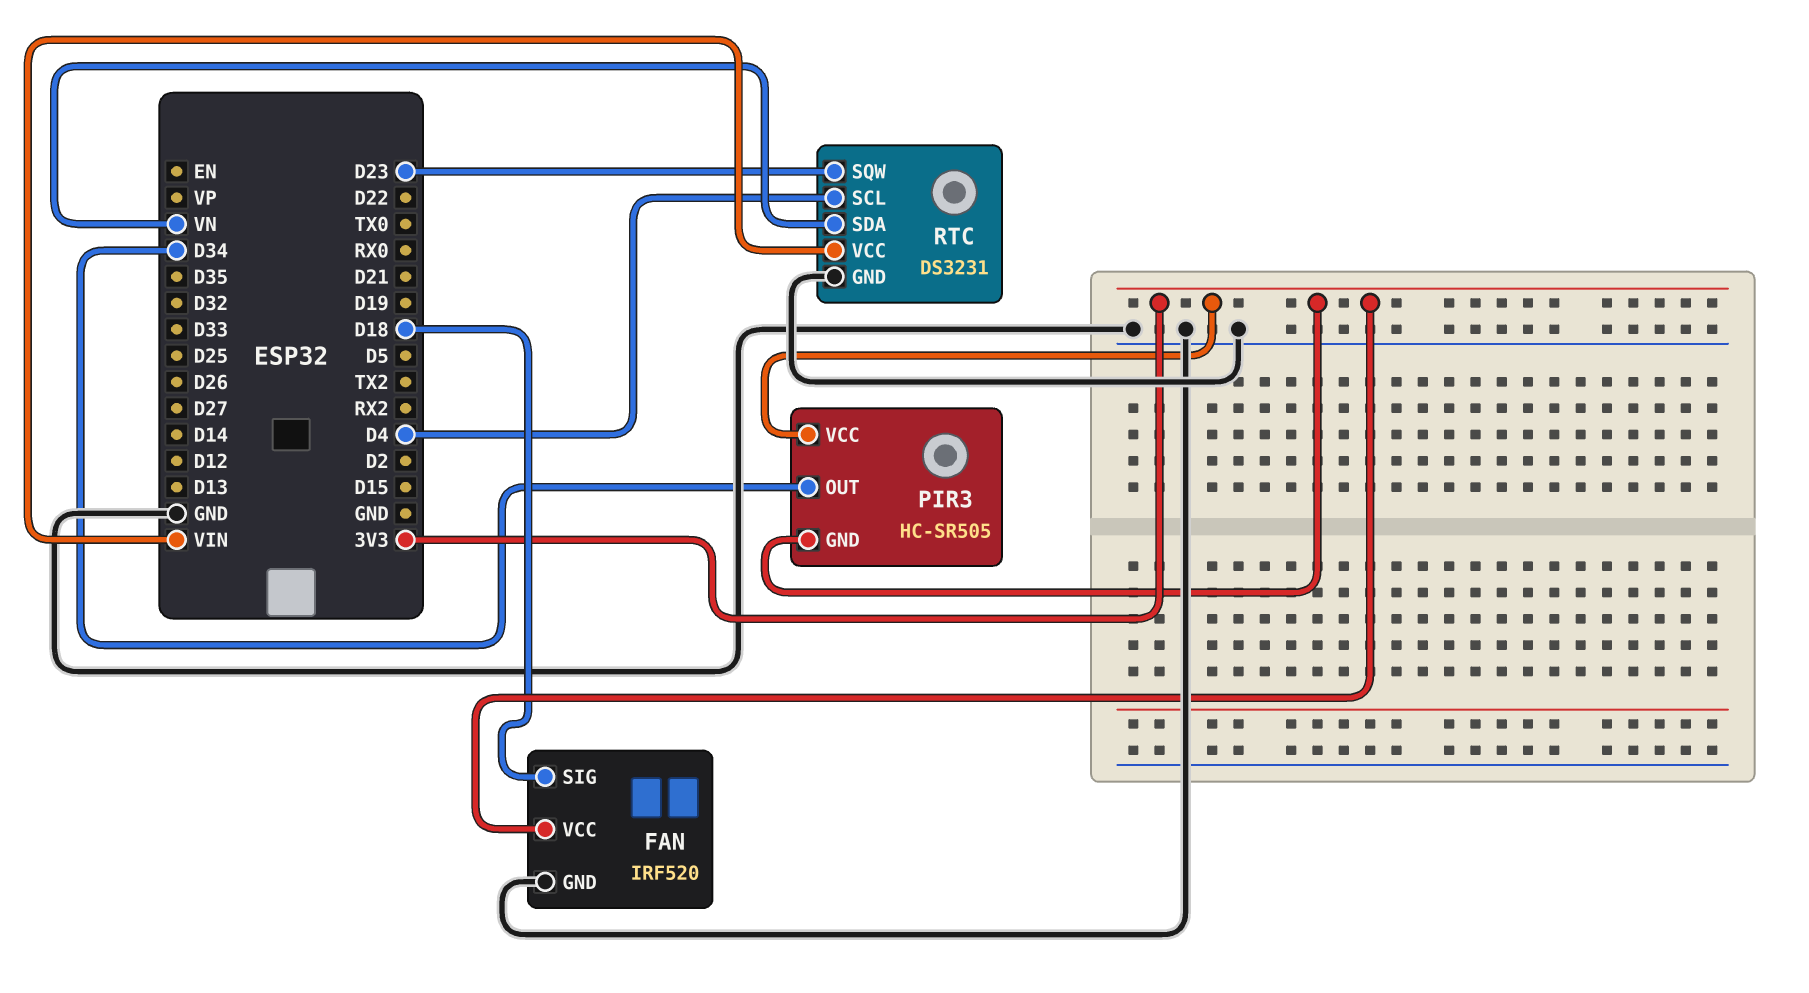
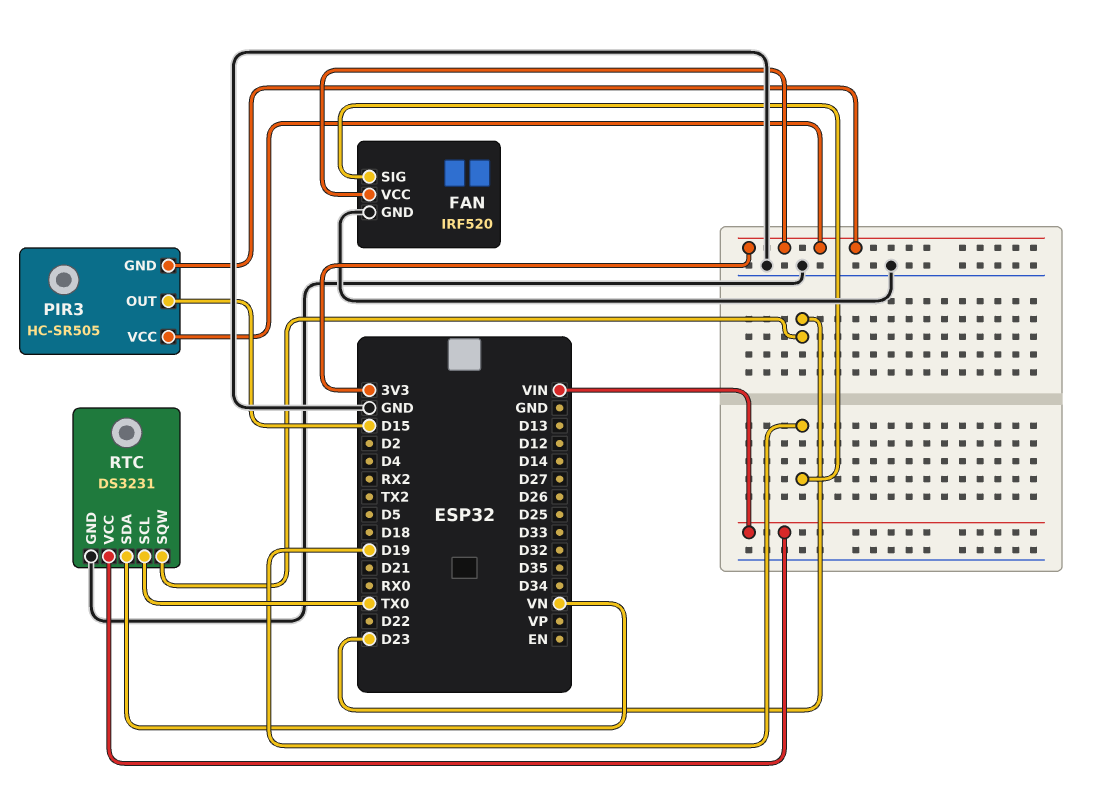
FAN pin SIG: D18 -> D19
PIR3 pin OUT: D34 -> D15
RTC pin SCL: D4 -> TX0

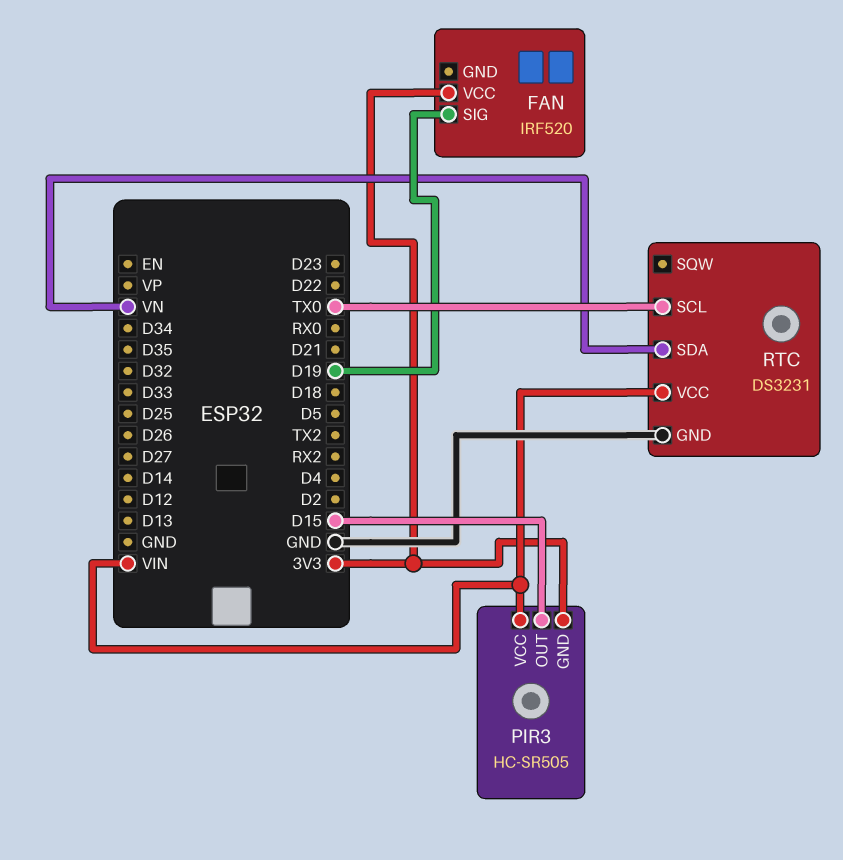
FAN pin GND: GND -> none
PIR3 pin VCC: 3V3 -> VIN
RTC pin SQW: D23 -> none

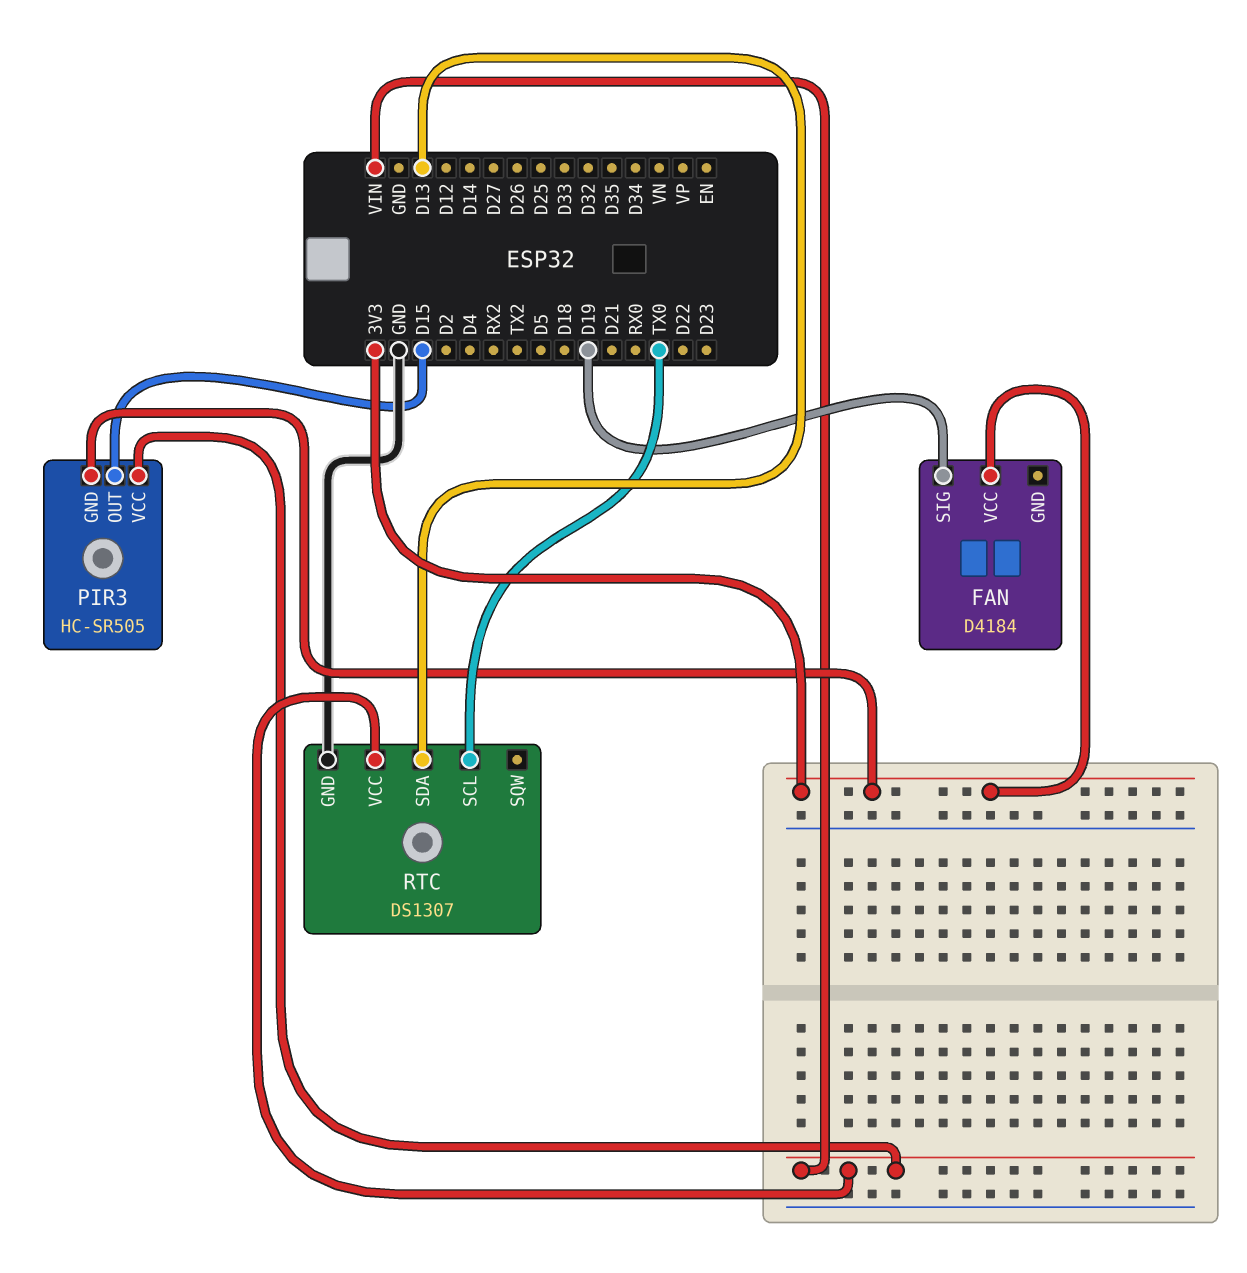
FAN: IRF520 -> D4184
RTC: DS3231 -> DS1307
RTC pin SDA: VN -> D13

